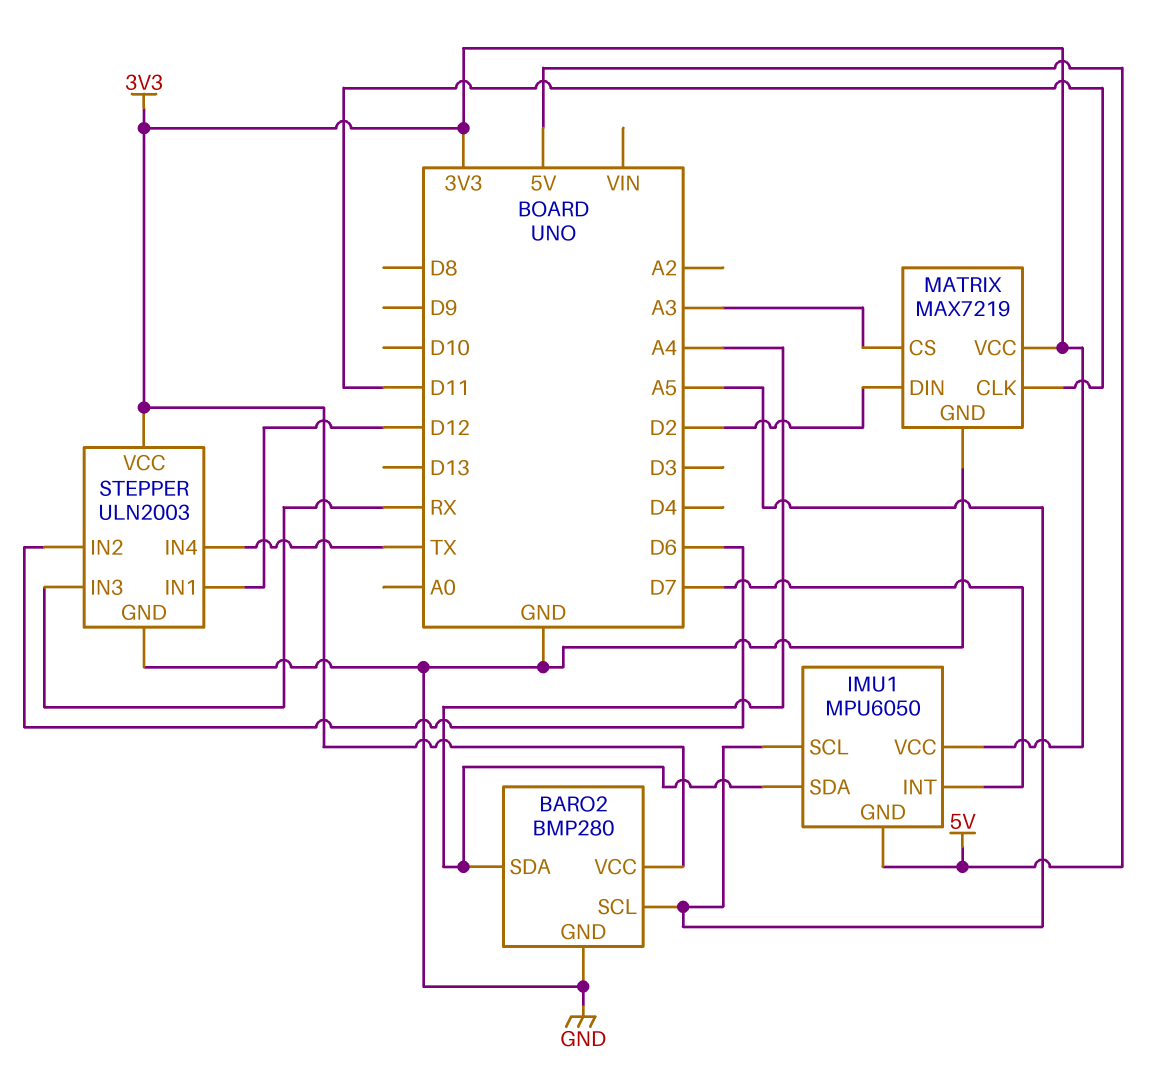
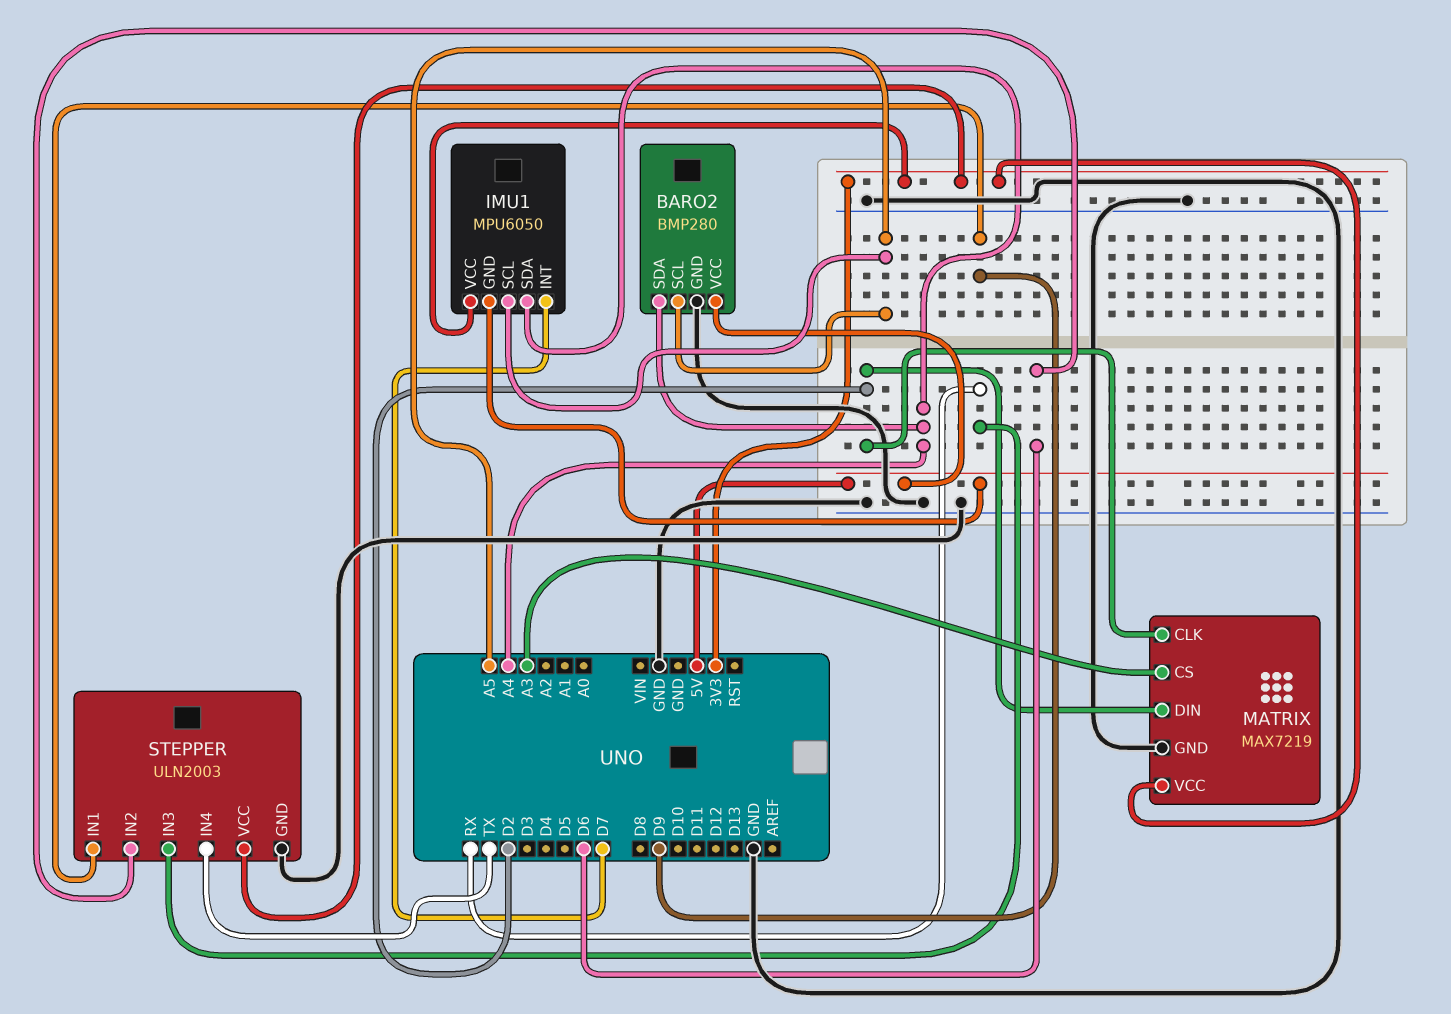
BARO2 pin VCC: 3V3 -> 5V
MATRIX pin CLK: D11 -> D2
STEPPER pin IN1: D12 -> D9

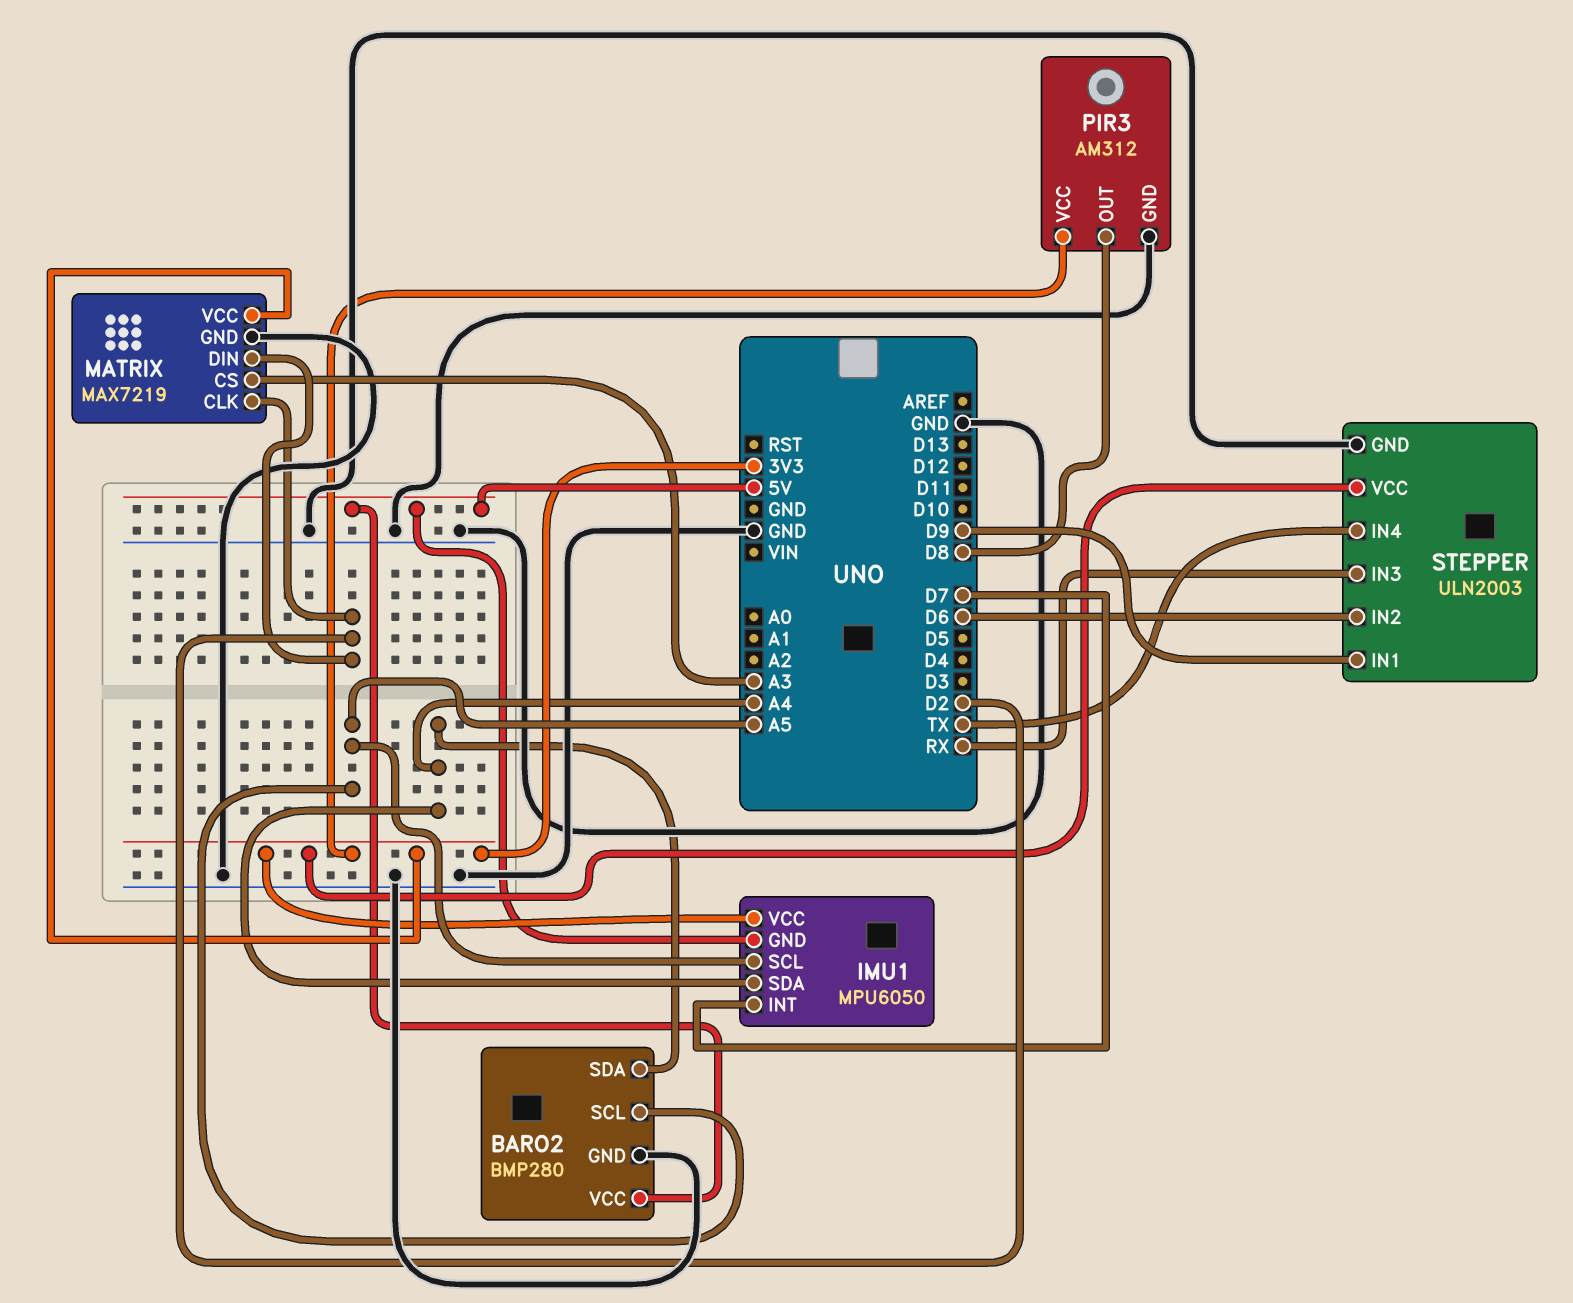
PIR3: none -> AM312
PIR3 pin GND: none -> GND
PIR3 pin OUT: none -> D8
PIR3 pin VCC: none -> 3V3

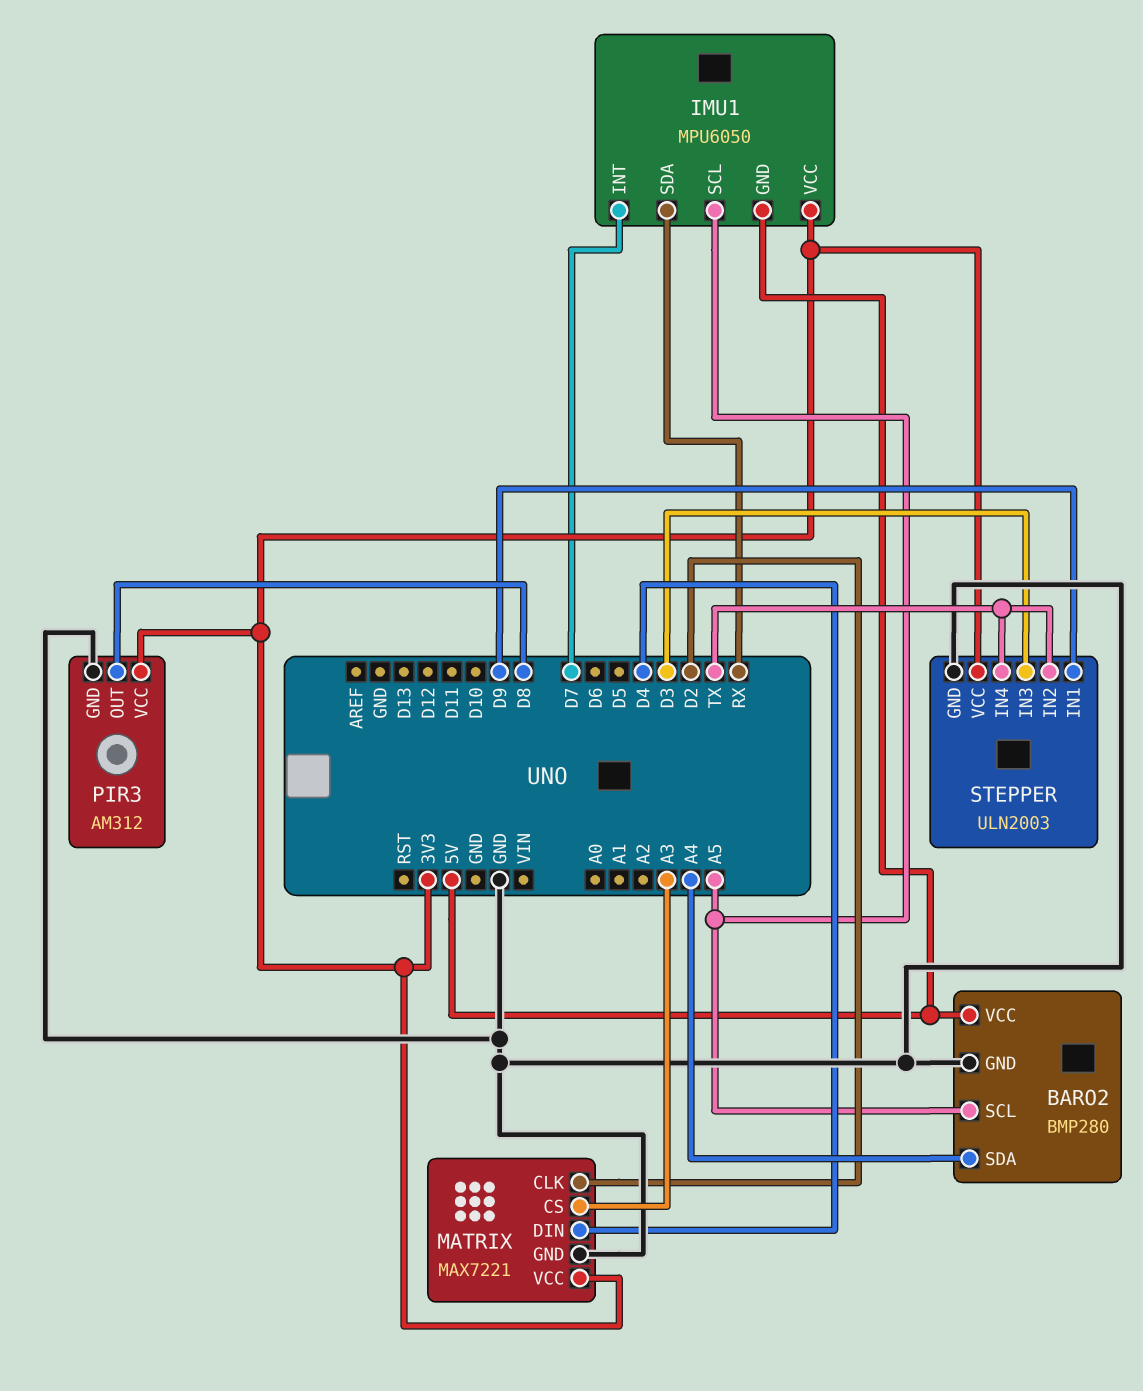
IMU1 pin SDA: A4 -> RX
MATRIX: MAX7219 -> MAX7221
MATRIX pin DIN: D2 -> D4
STEPPER pin IN2: D6 -> TX
STEPPER pin IN3: RX -> D3

